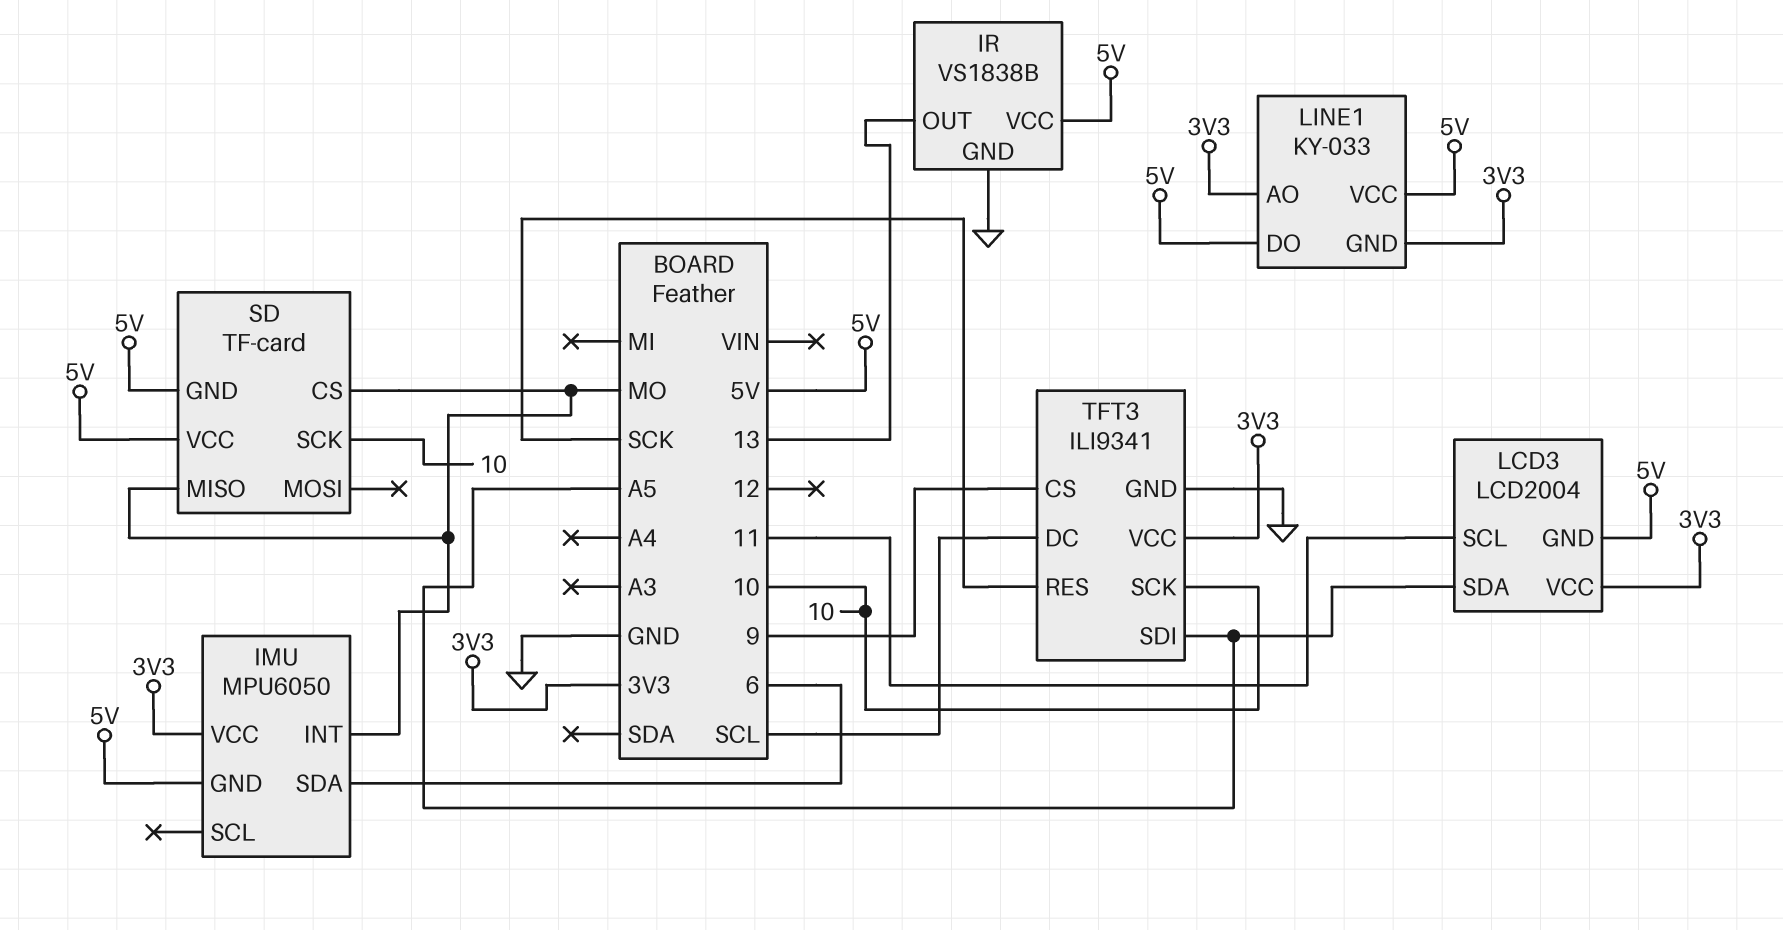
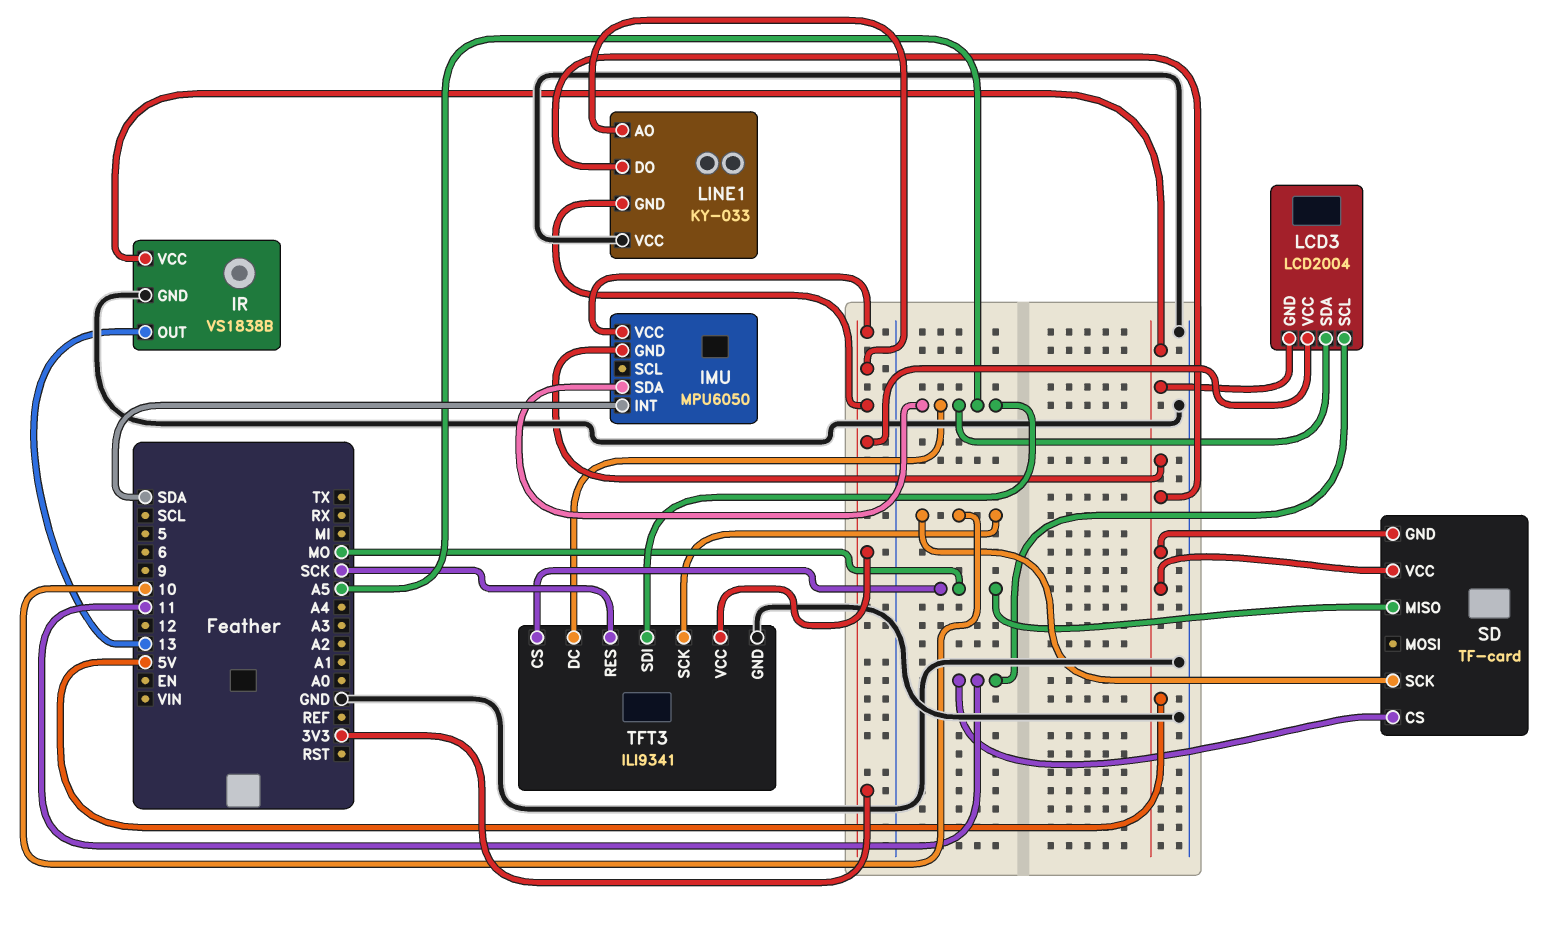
IMU pin INT: MO -> SDA
IMU pin SDA: 6 -> A5
LINE1 pin VCC: 5V -> GND
SD pin CS: MO -> 11
TFT3 pin CS: 9 -> MO
TFT3 pin DC: SCL -> A5

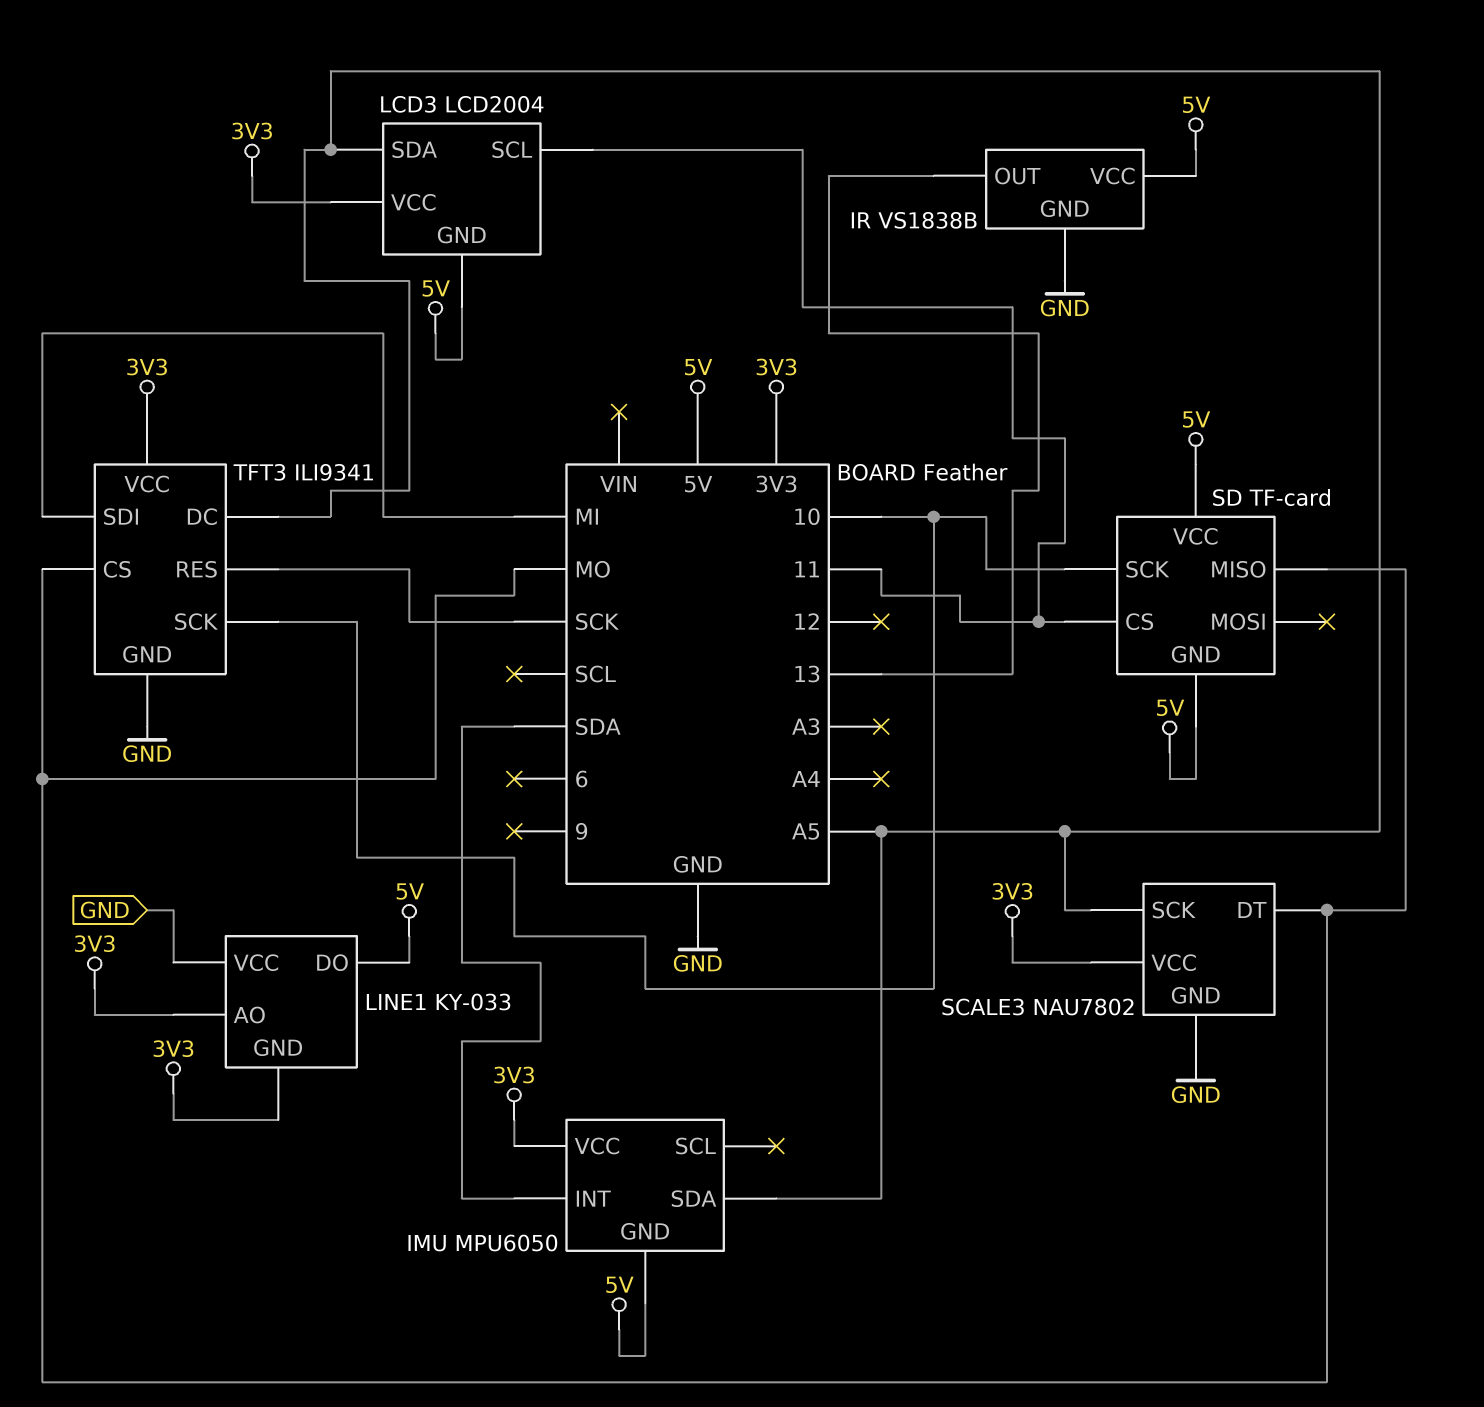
SCALE3: none -> NAU7802
SCALE3 pin DT: none -> MO
SCALE3 pin GND: none -> GND
SCALE3 pin SCK: none -> A5
SCALE3 pin VCC: none -> 3V3
TFT3 pin SDI: A5 -> MI

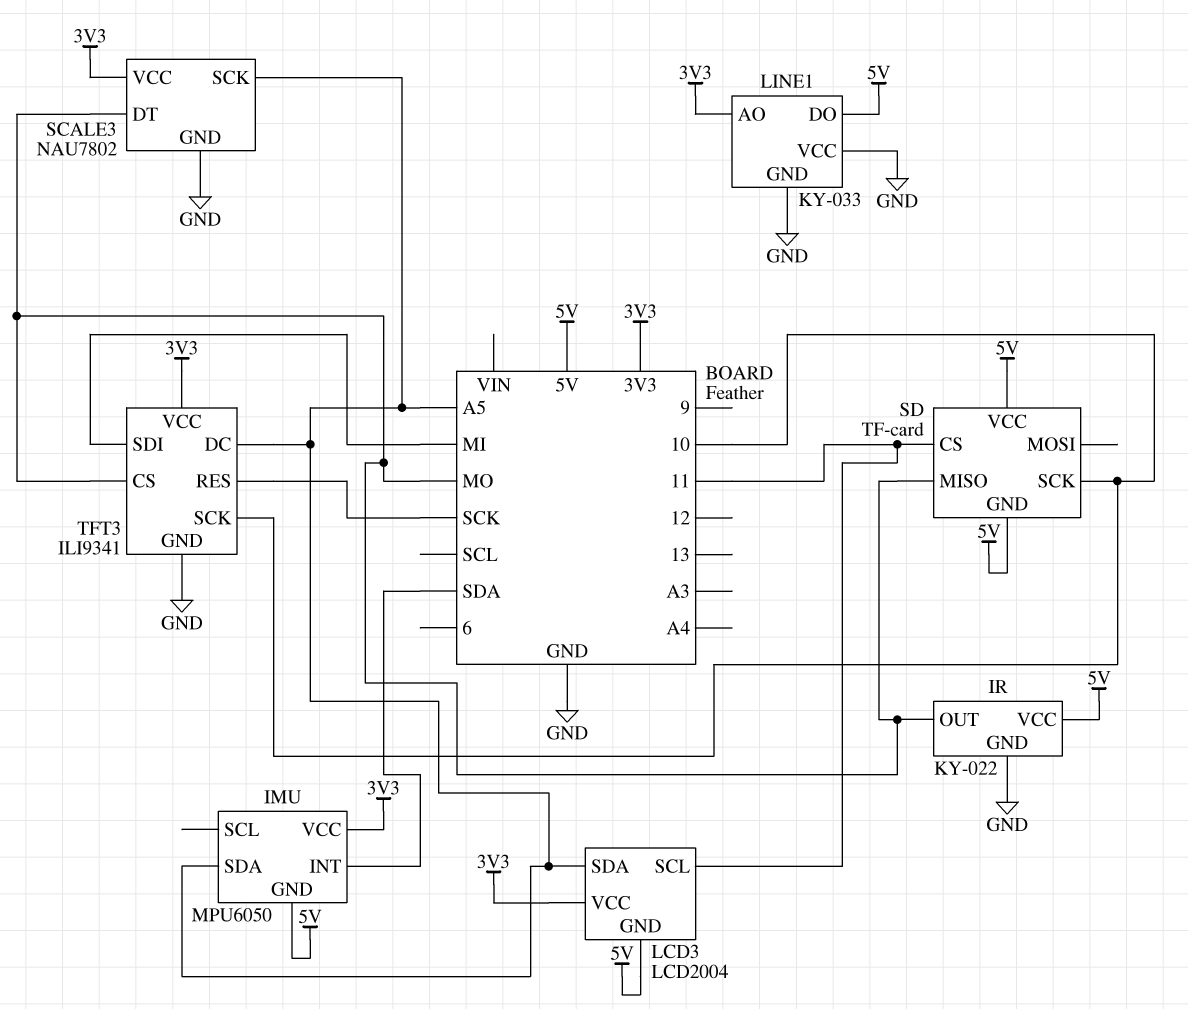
IR: VS1838B -> KY-022
IR pin OUT: 13 -> MO
LINE1 pin GND: 3V3 -> GND

